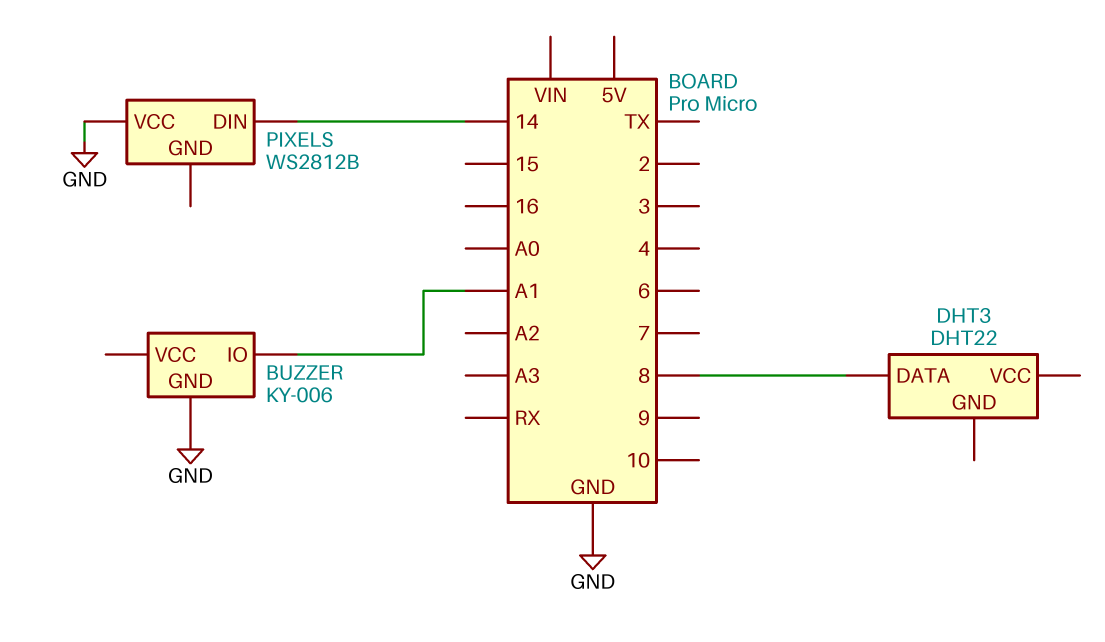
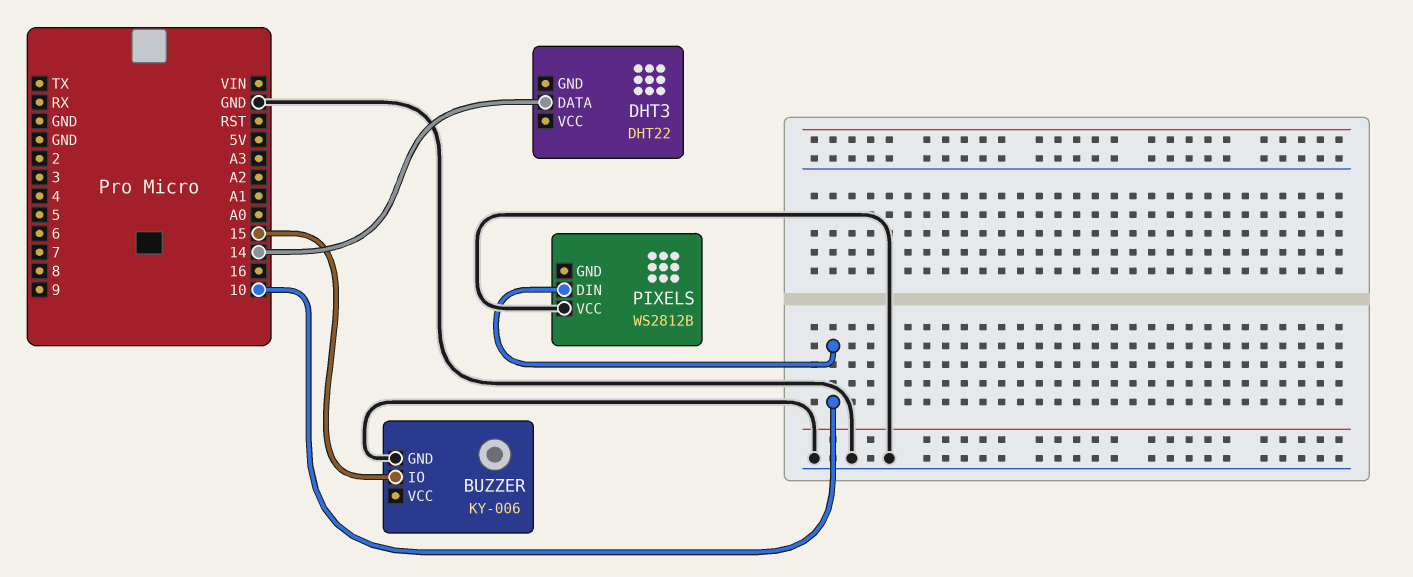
BUZZER pin IO: A1 -> 15
DHT3 pin DATA: 8 -> 14
PIXELS pin DIN: 14 -> 10

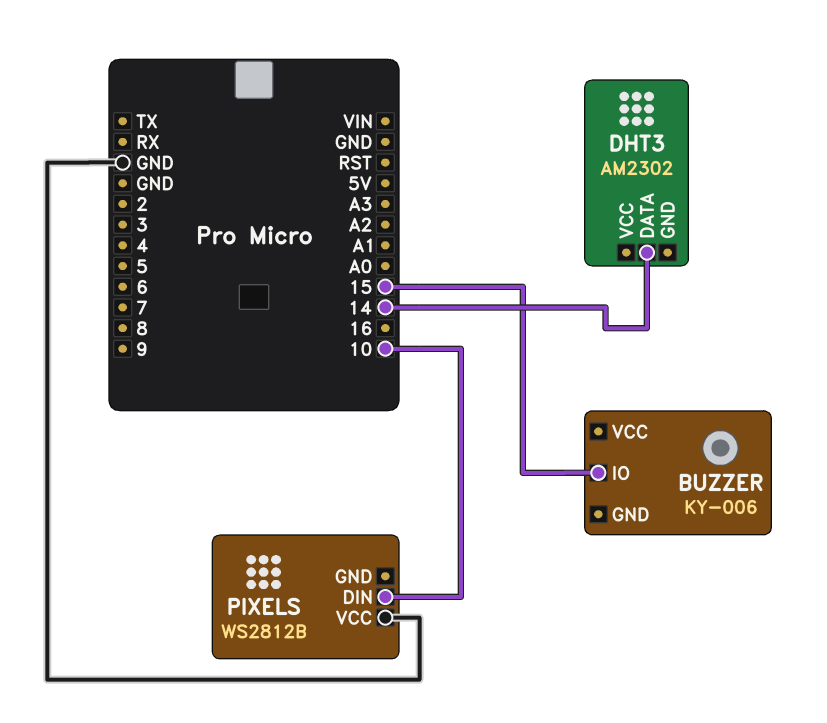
BUZZER pin GND: GND -> none
DHT3: DHT22 -> AM2302

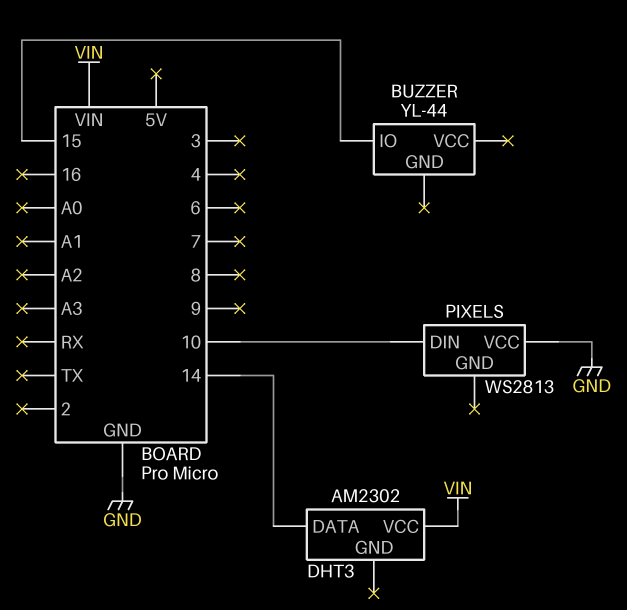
BUZZER: KY-006 -> YL-44
DHT3 pin VCC: none -> VIN
PIXELS: WS2812B -> WS2813

